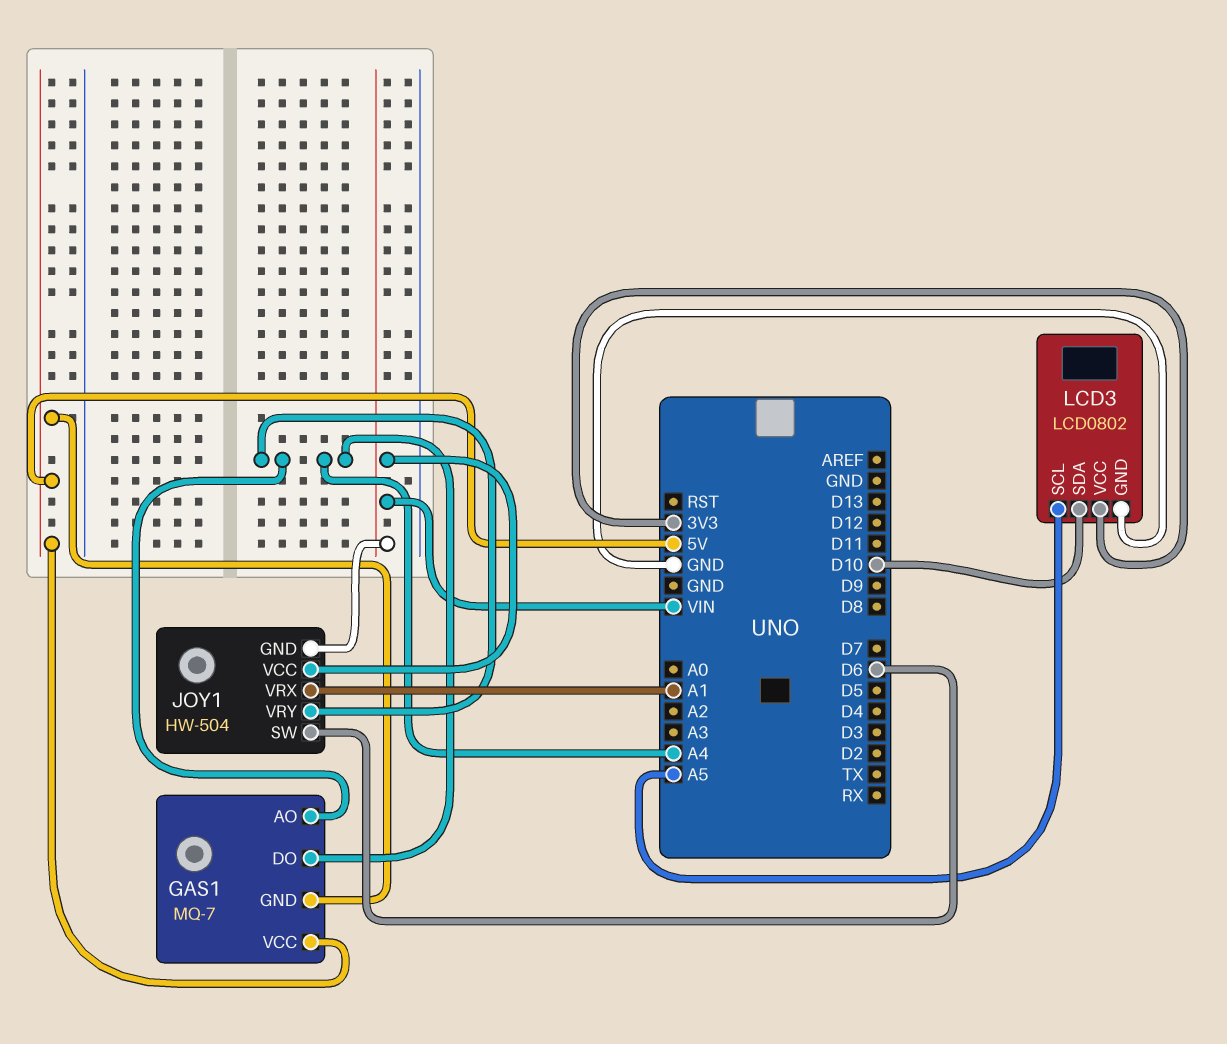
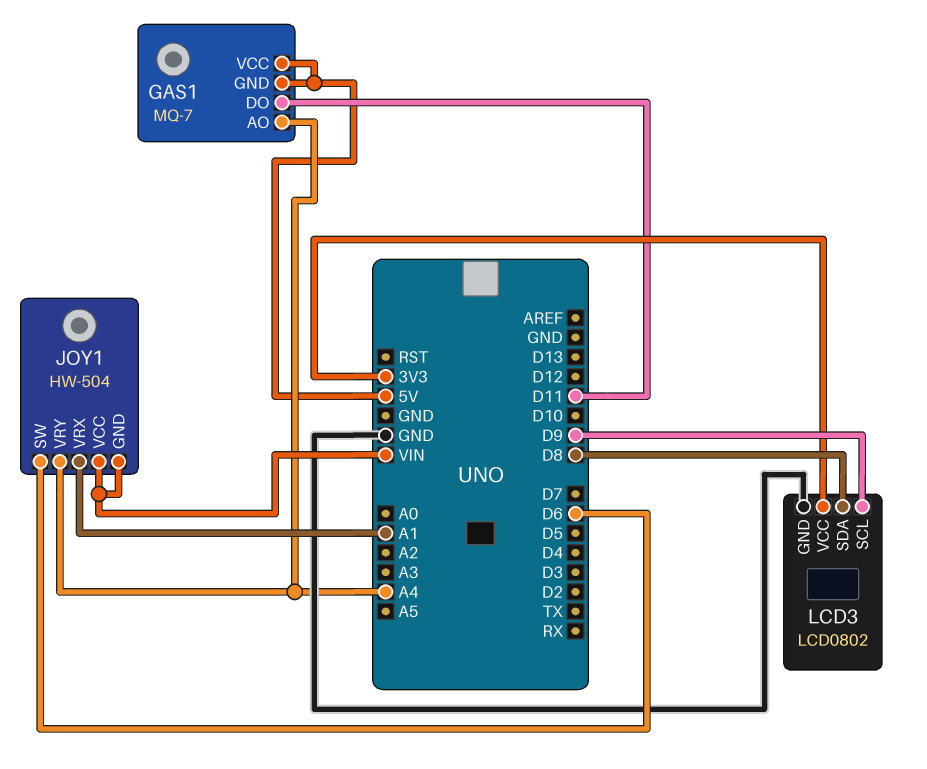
GAS1 pin DO: A4 -> D11
LCD3 pin SCL: A5 -> D9
LCD3 pin SDA: D10 -> D8

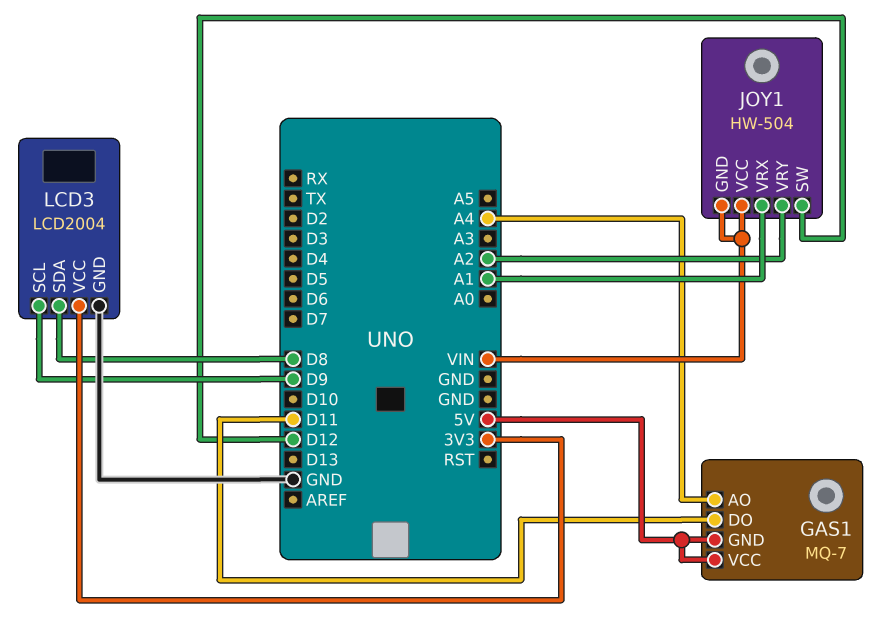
JOY1 pin SW: D6 -> D12
JOY1 pin VRY: A4 -> A2
LCD3: LCD0802 -> LCD2004

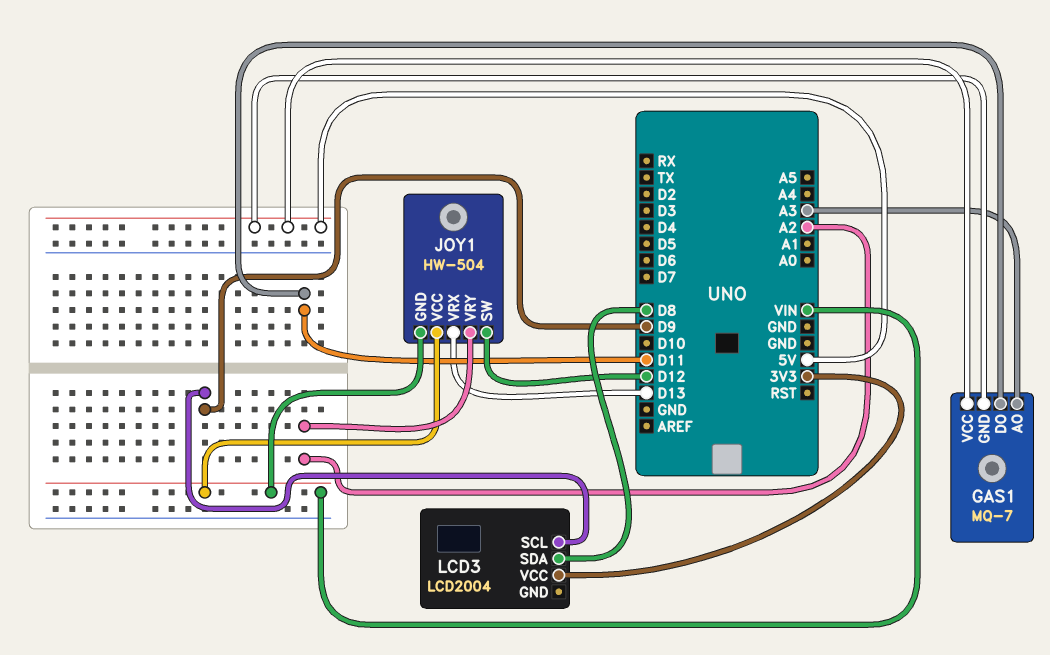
GAS1 pin AO: A4 -> A3
JOY1 pin VRX: A1 -> D13
LCD3 pin GND: GND -> none

